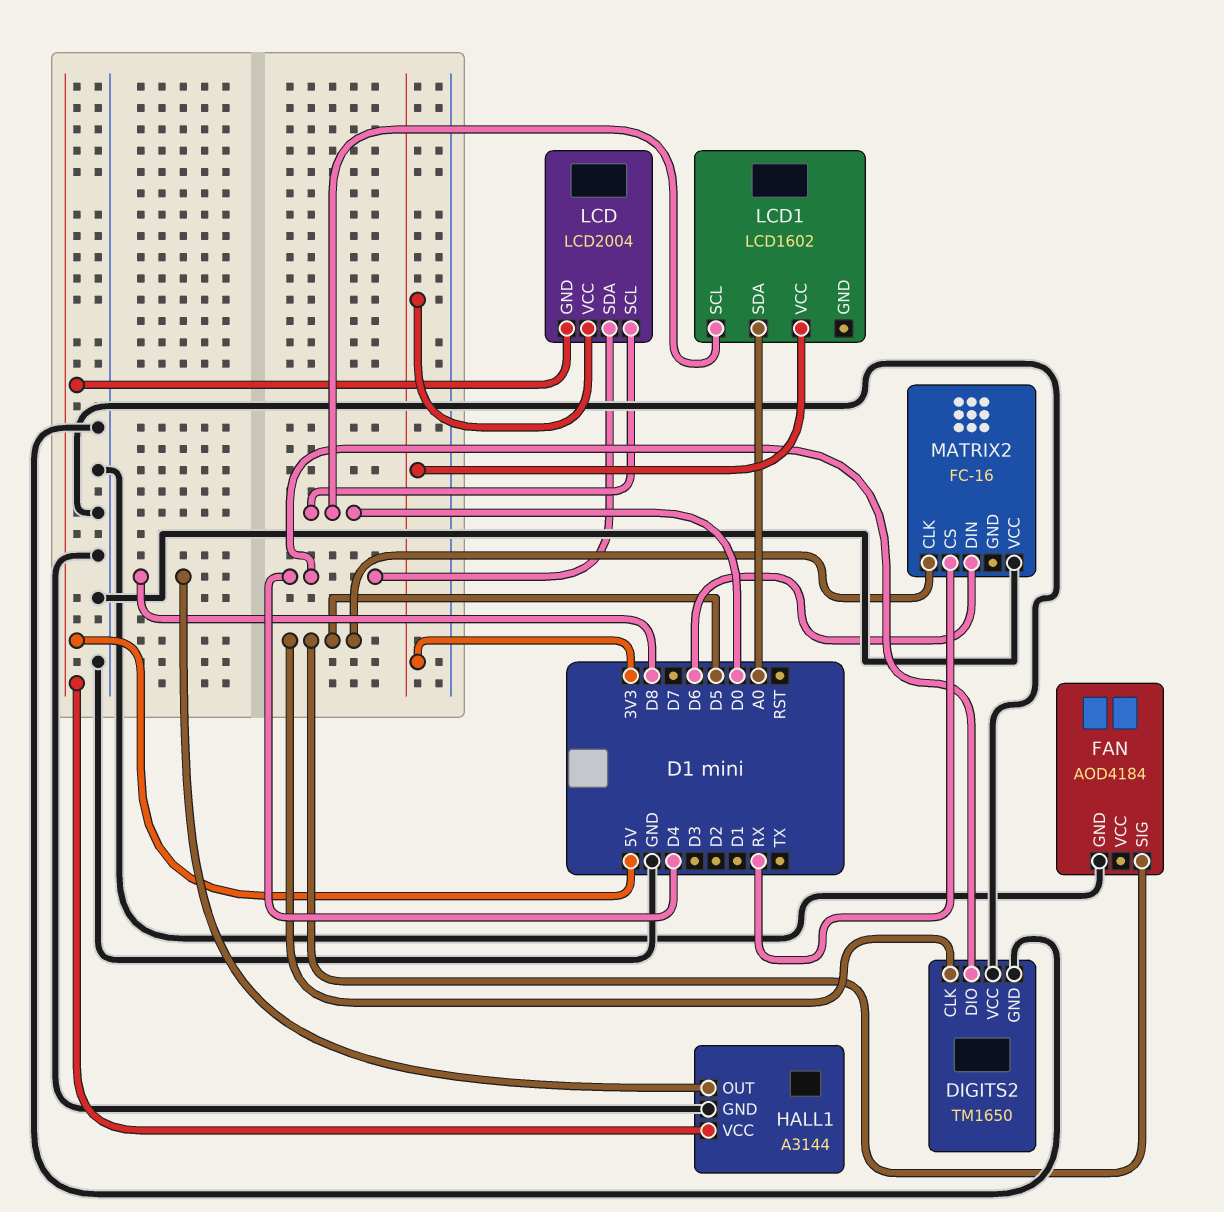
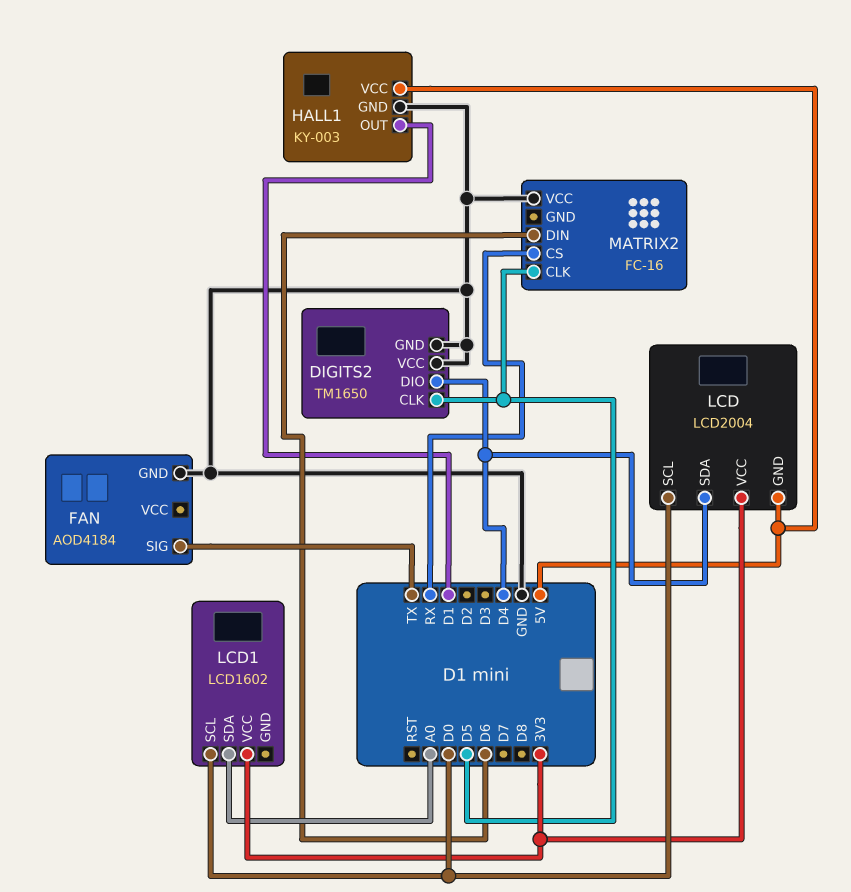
FAN pin SIG: D5 -> TX
HALL1: A3144 -> KY-003
HALL1 pin OUT: D8 -> D1

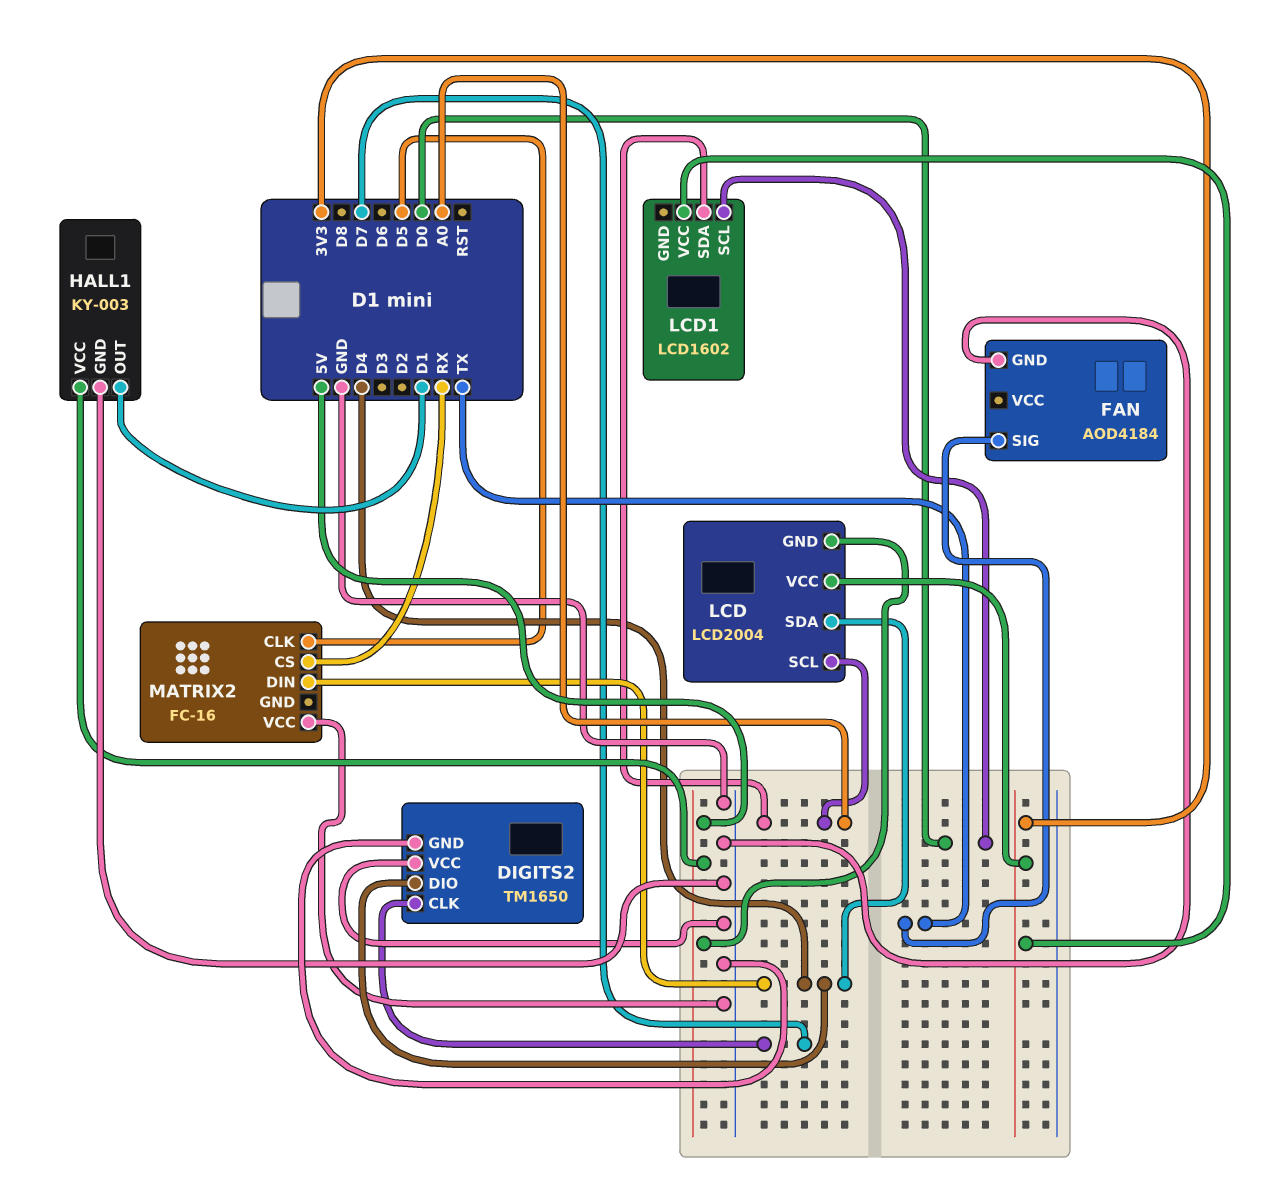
DIGITS2 pin CLK: D5 -> D7
LCD pin SCL: D0 -> A0
MATRIX2 pin DIN: D6 -> D4

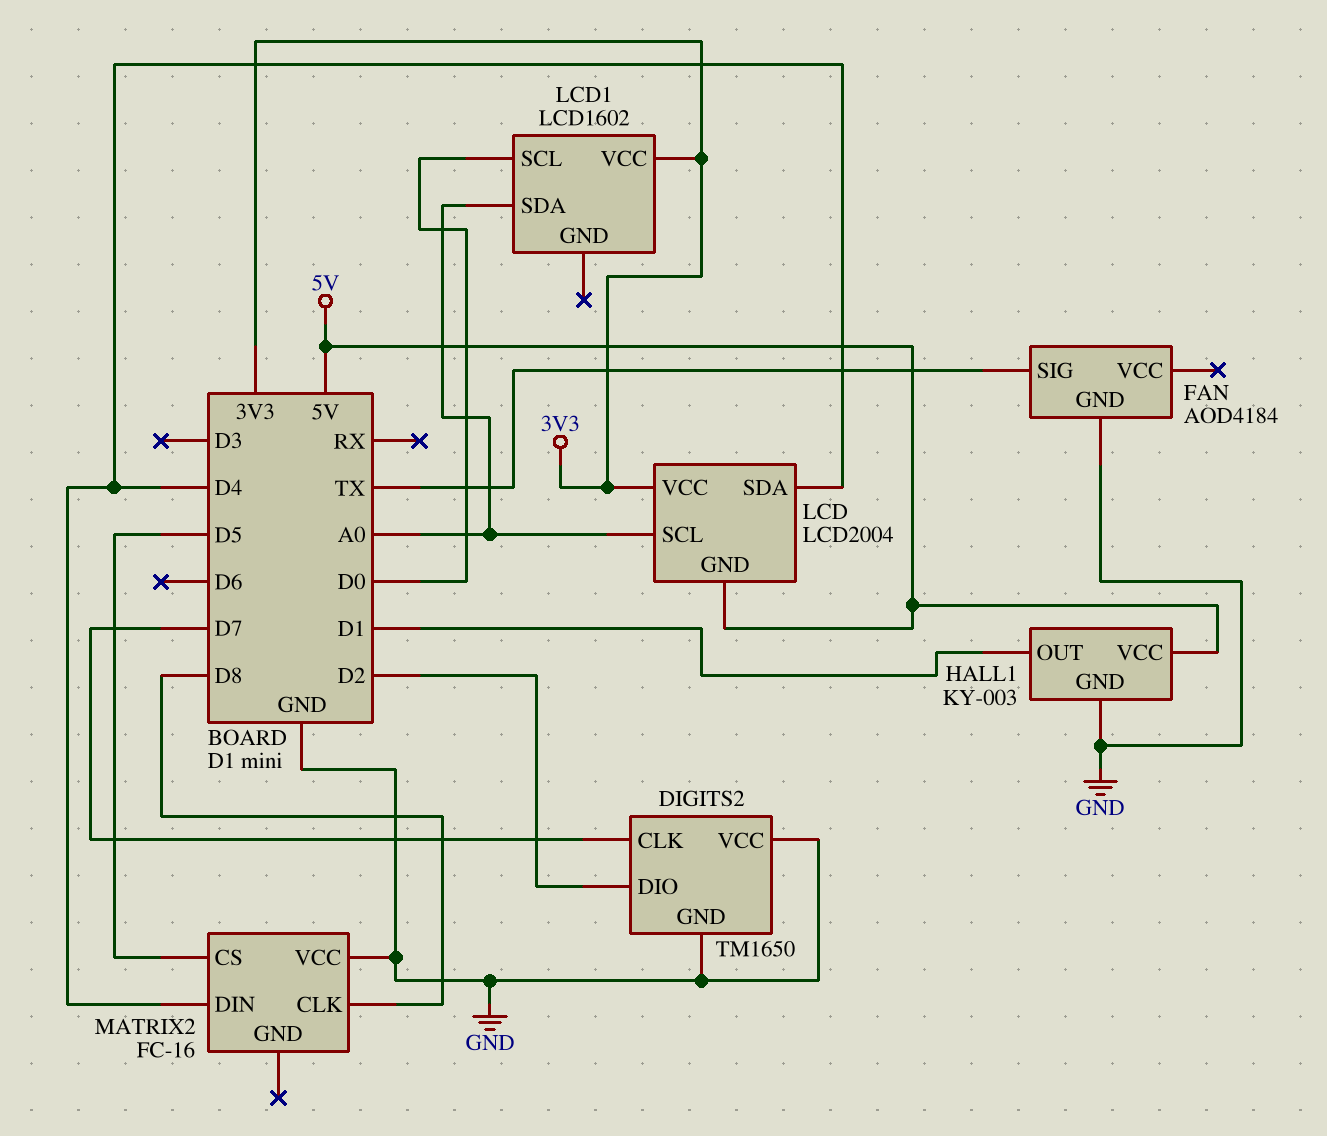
DIGITS2 pin DIO: D4 -> D2
MATRIX2 pin CLK: D5 -> D8
MATRIX2 pin CS: RX -> D5

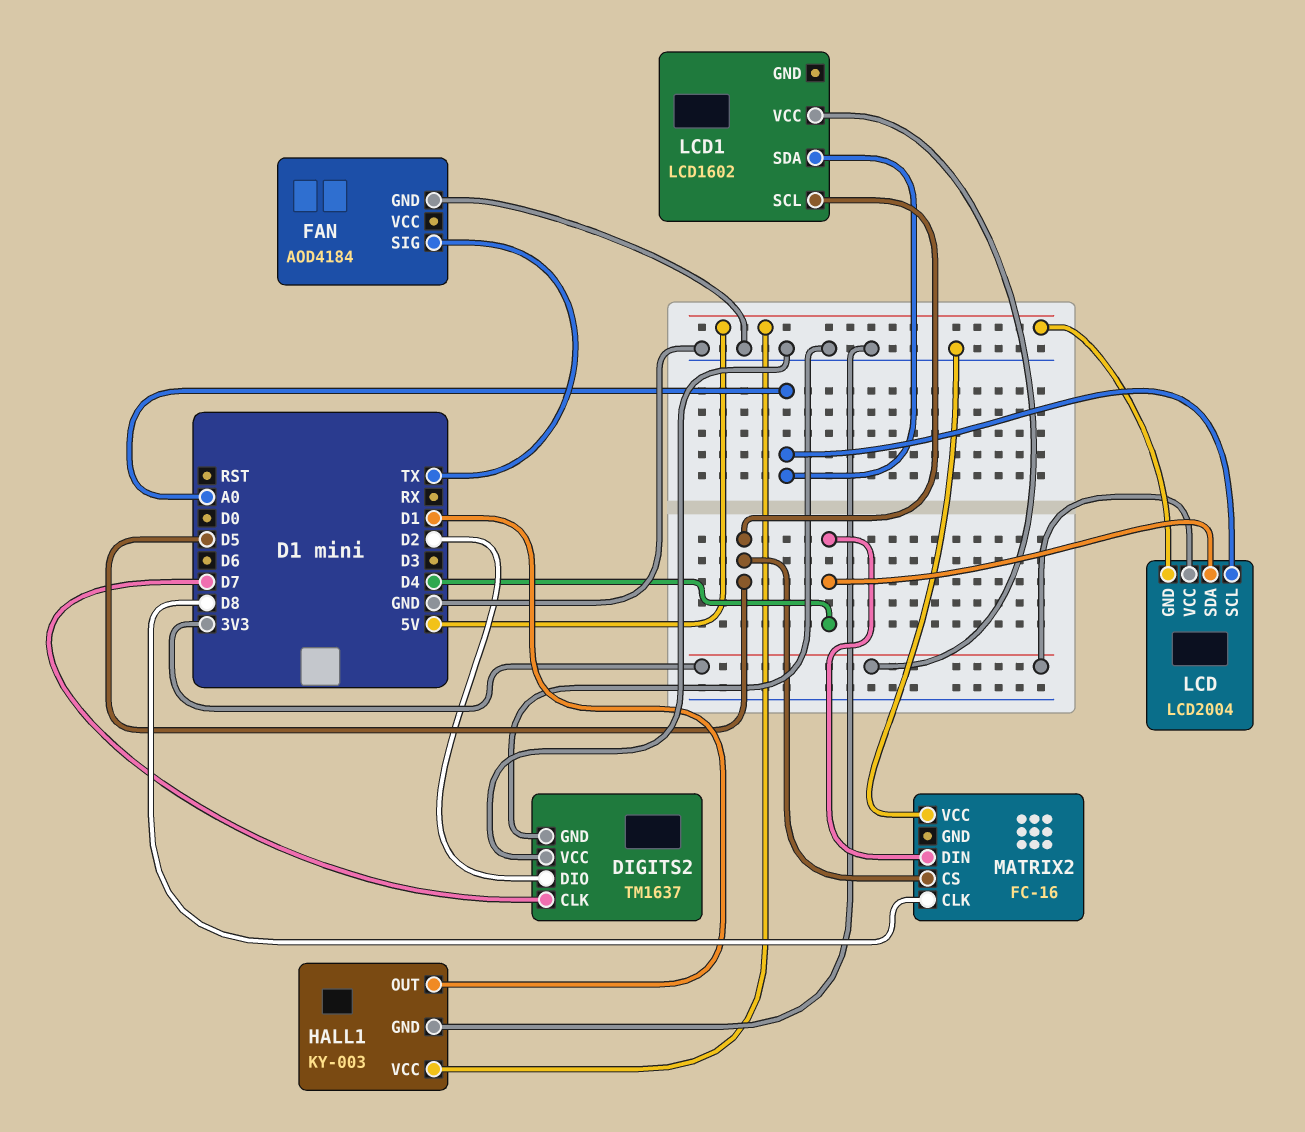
DIGITS2: TM1650 -> TM1637
LCD1 pin SCL: D0 -> D5

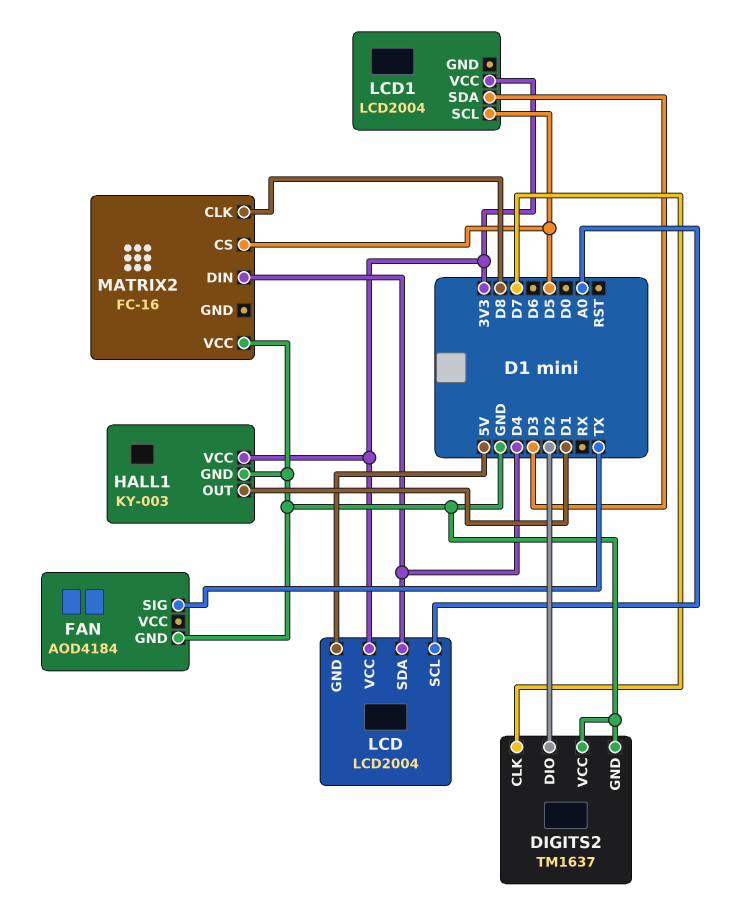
HALL1 pin VCC: 5V -> 3V3
LCD1: LCD1602 -> LCD2004
LCD1 pin SDA: A0 -> D3

